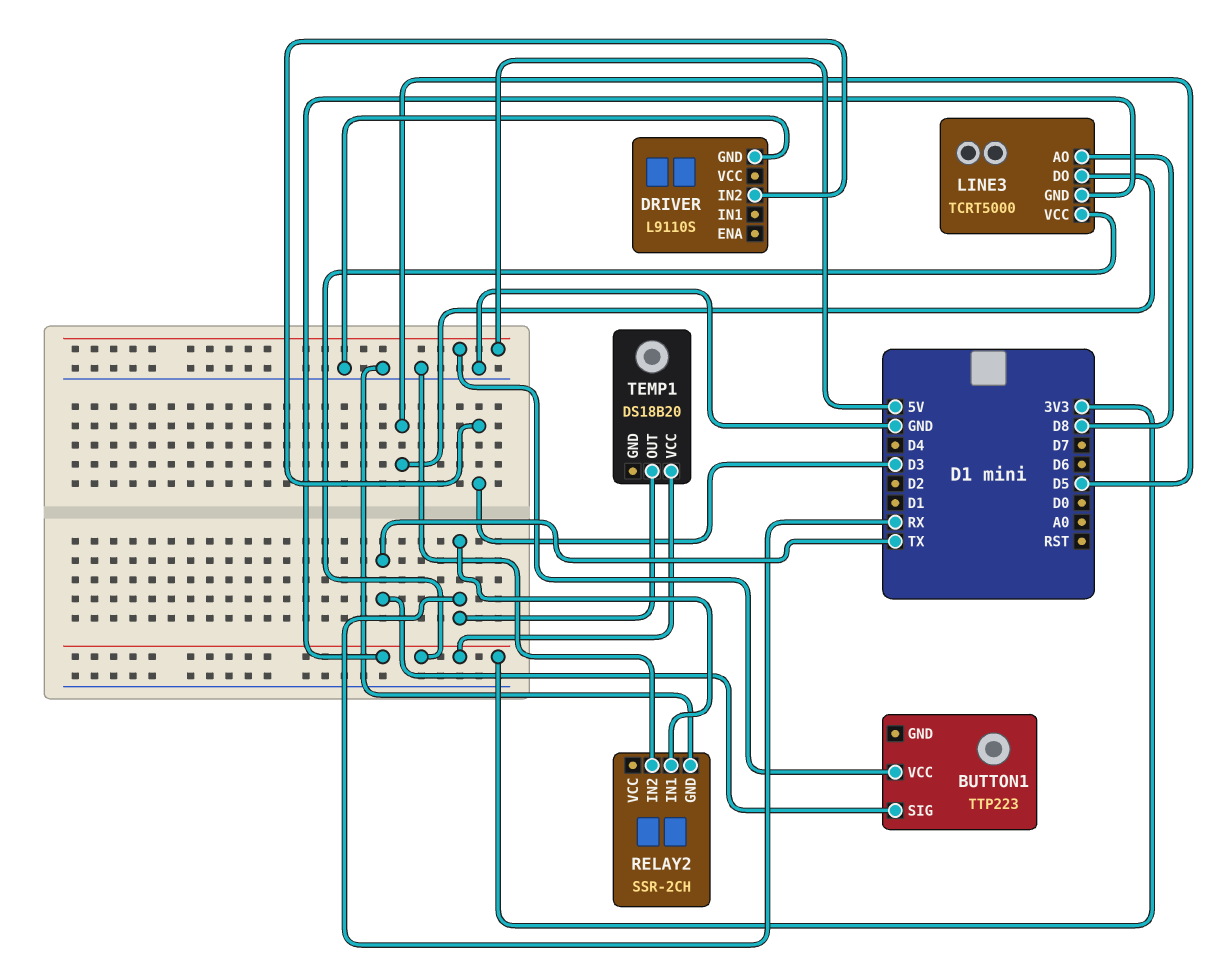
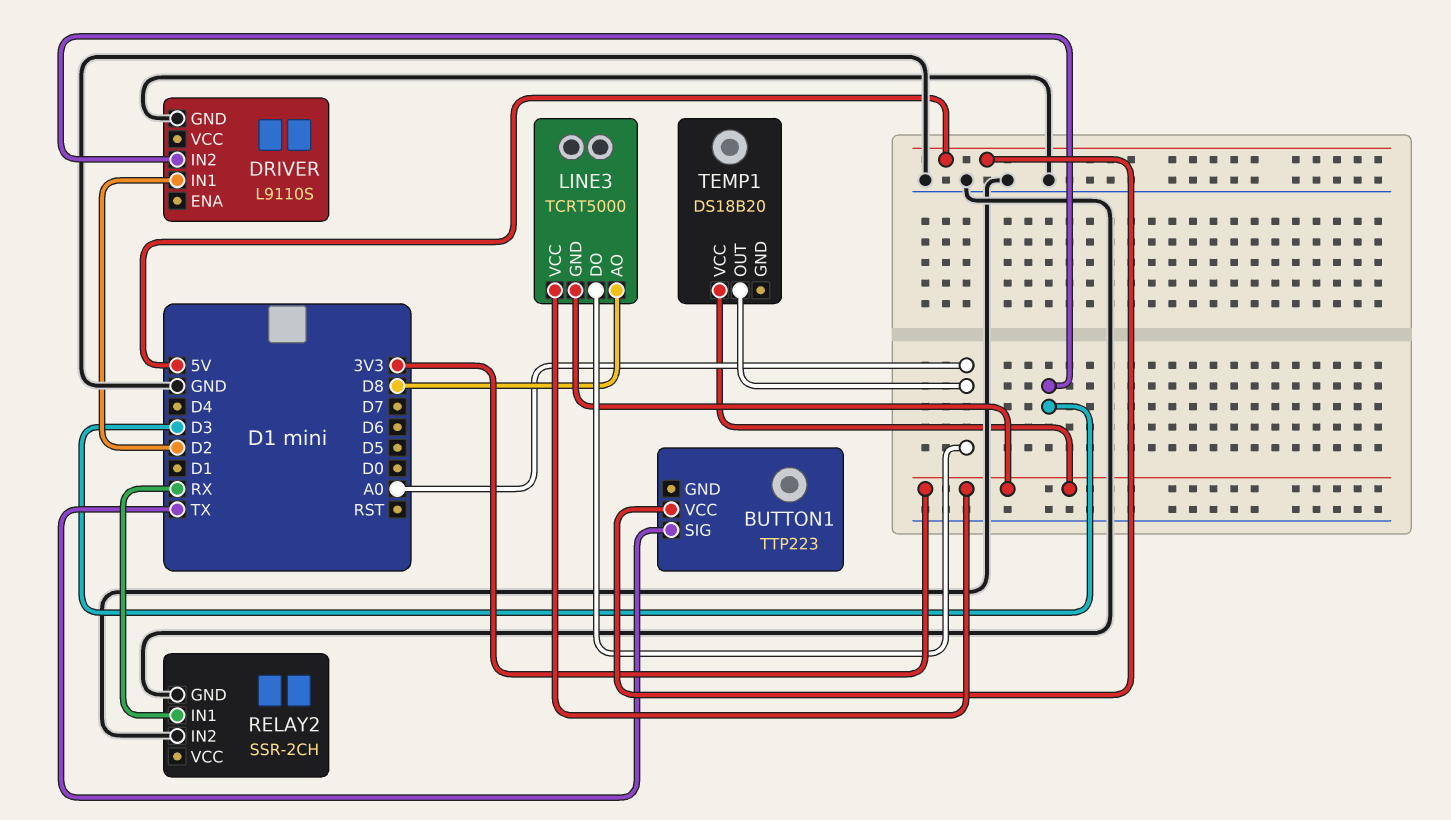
DRIVER pin IN1: none -> D2
LINE3 pin DO: D5 -> A0
TEMP1 pin OUT: RX -> A0

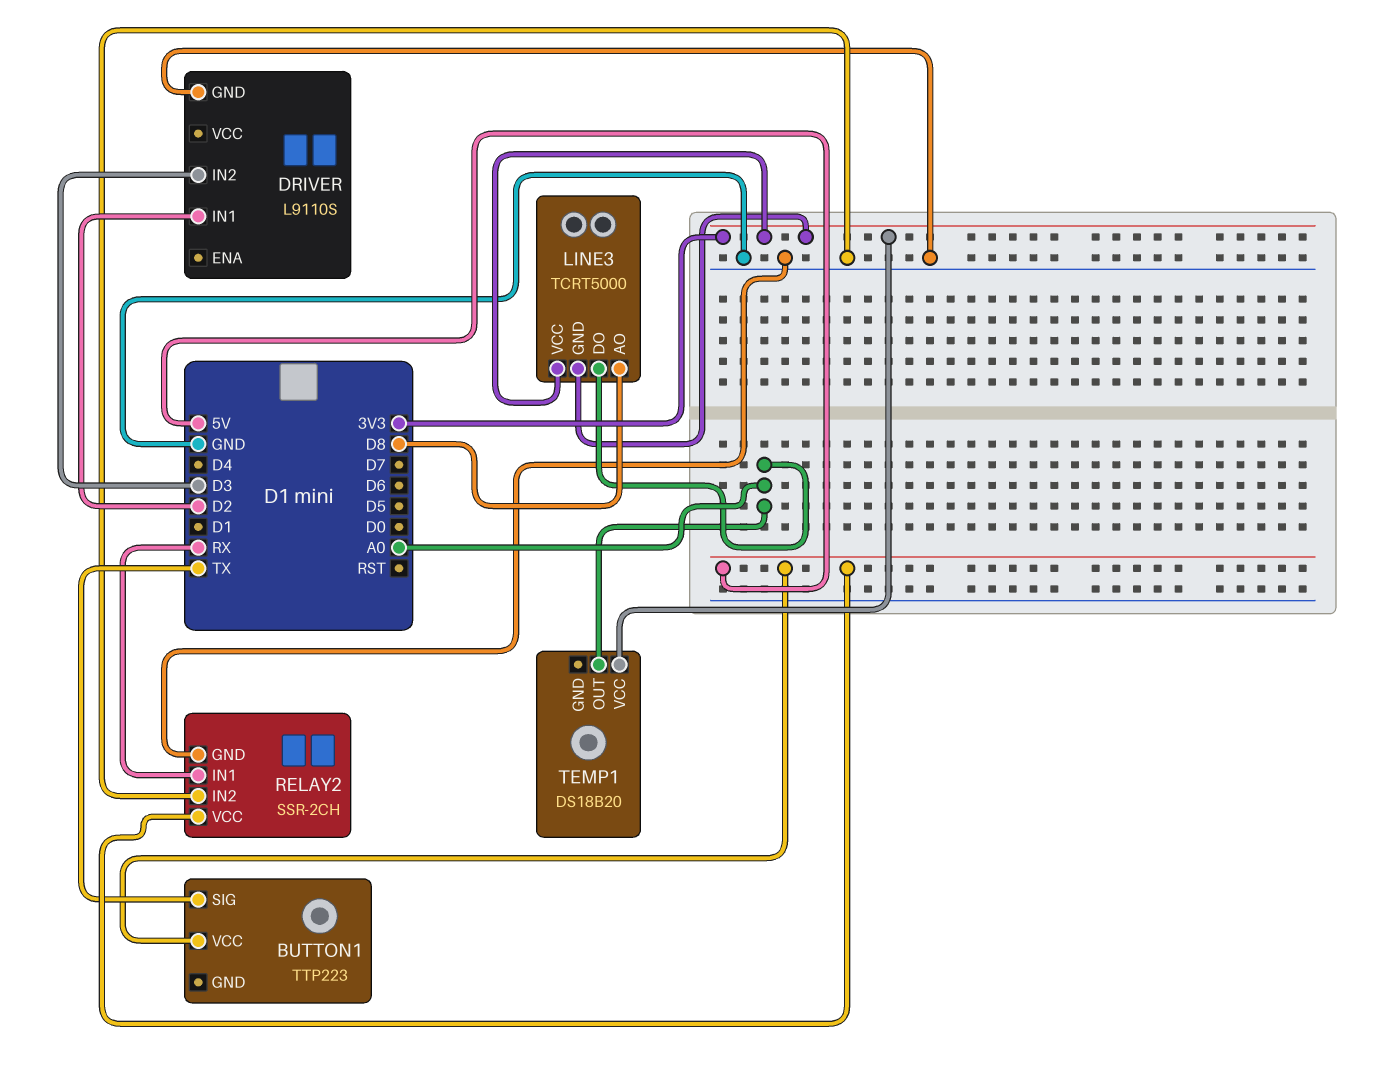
RELAY2 pin VCC: none -> 5V

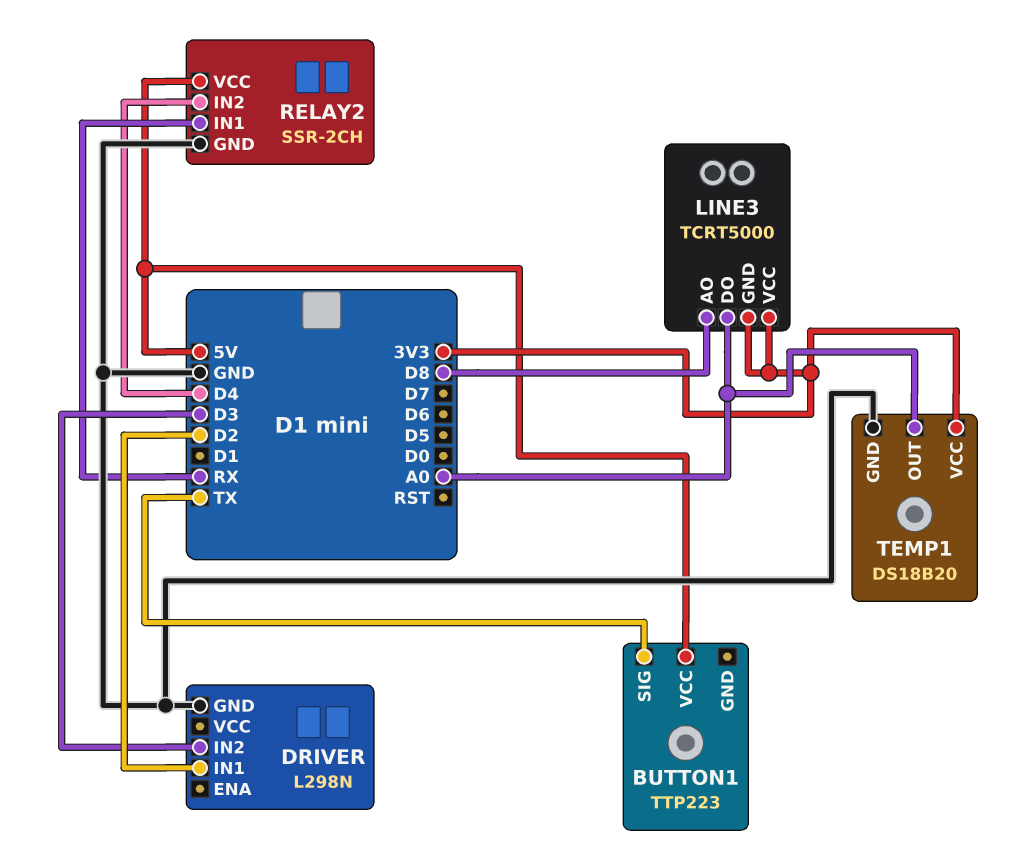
DRIVER: L9110S -> L298N
RELAY2 pin IN2: GND -> D4
TEMP1 pin GND: none -> GND

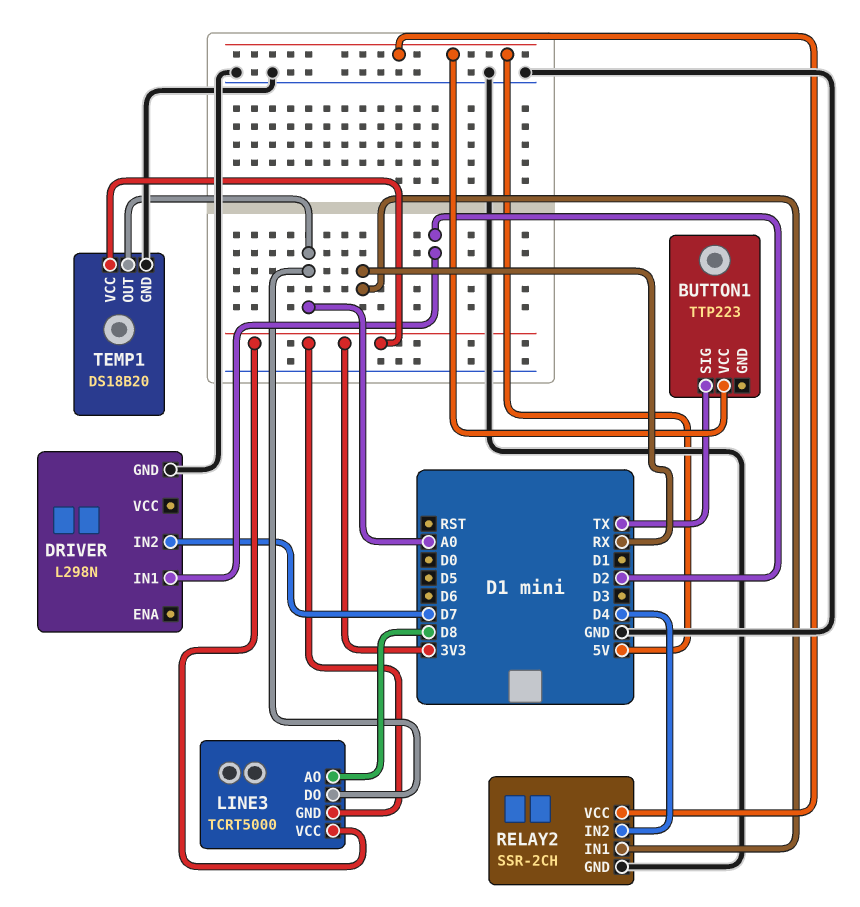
DRIVER pin IN2: D3 -> D7

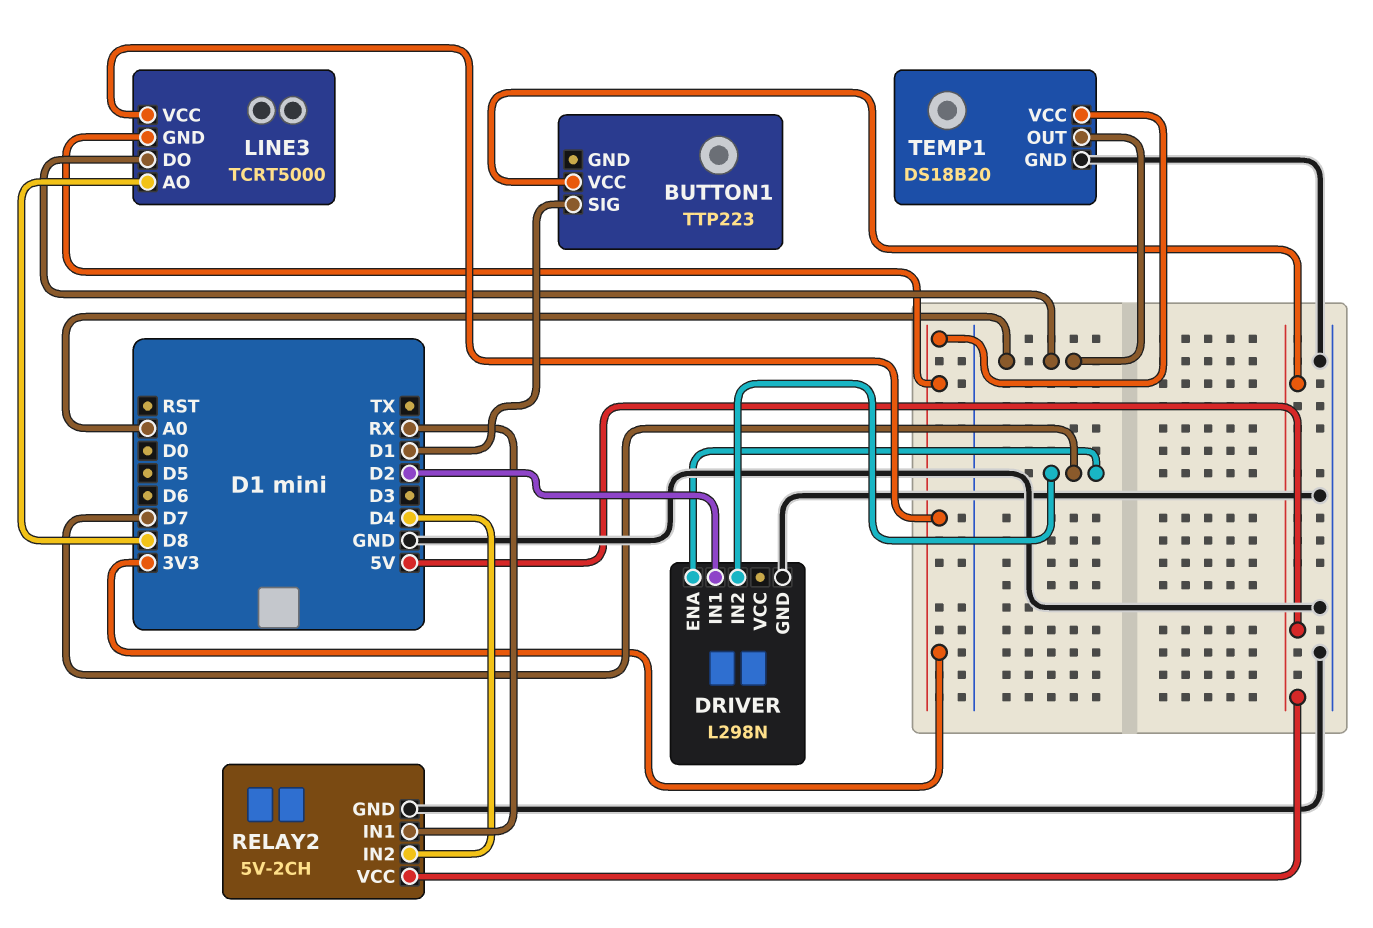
BUTTON1 pin SIG: TX -> D1
DRIVER pin ENA: none -> D7
RELAY2: SSR-2CH -> 5V-2CH

